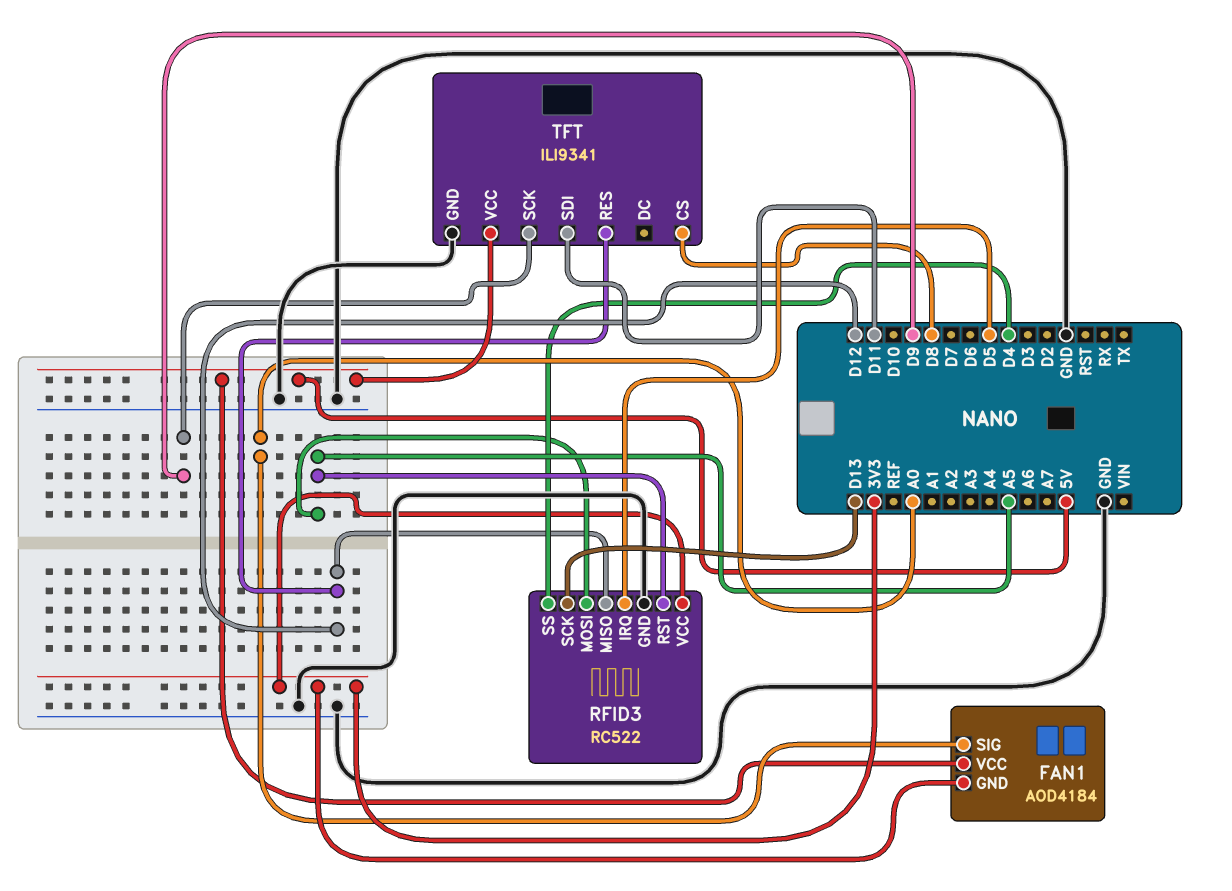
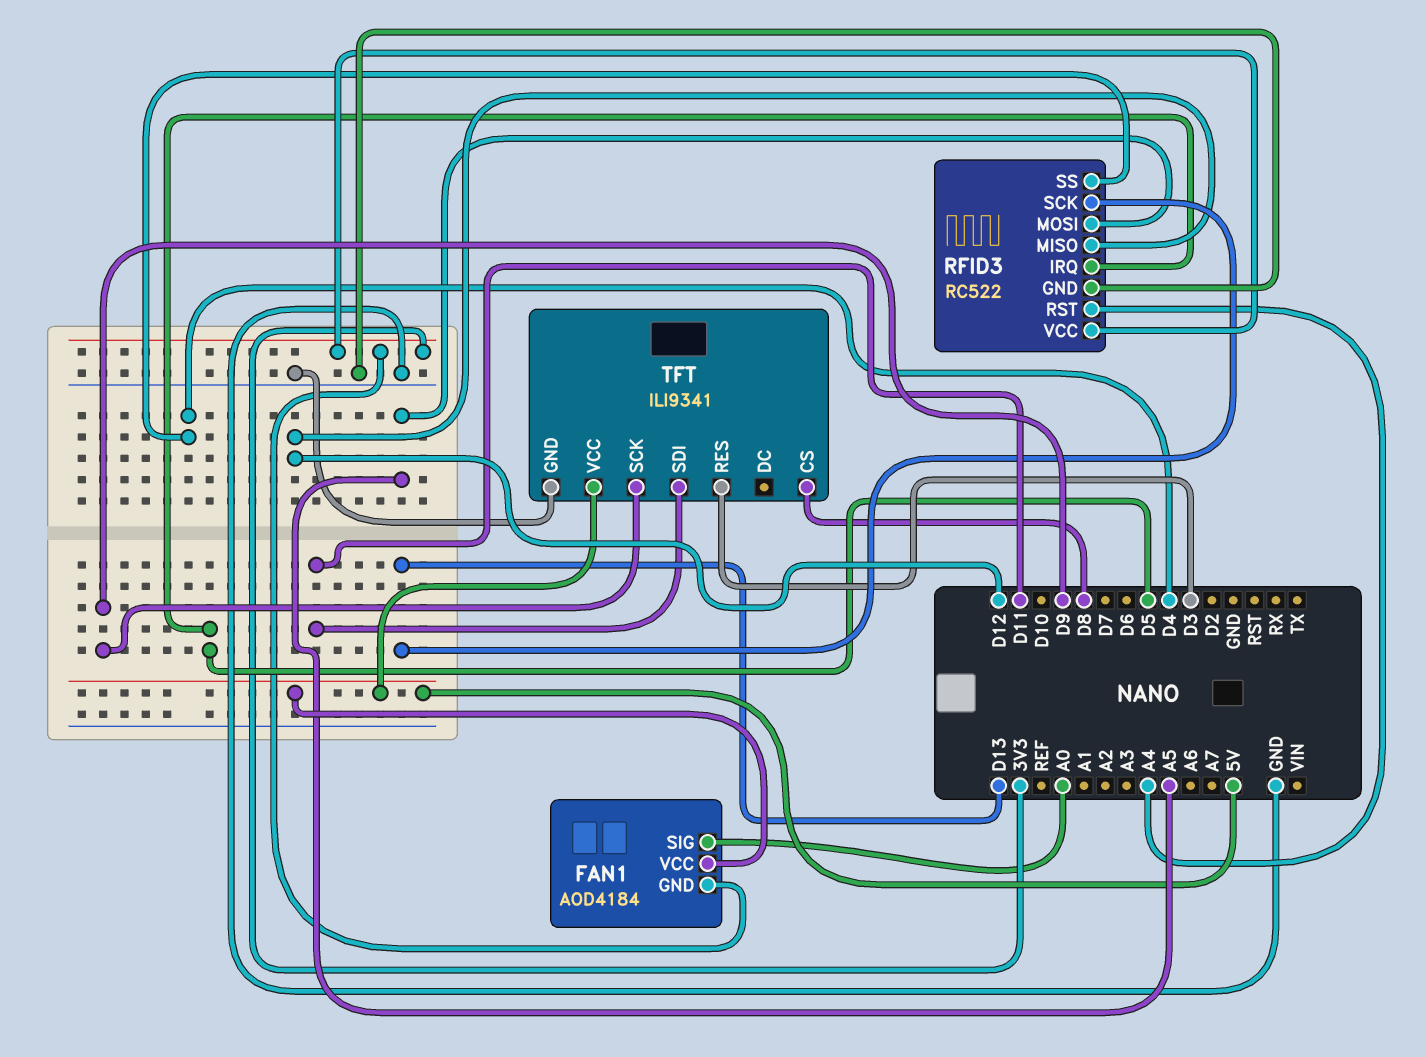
RFID3 pin RST: A5 -> A4
TFT pin RES: D12 -> D3

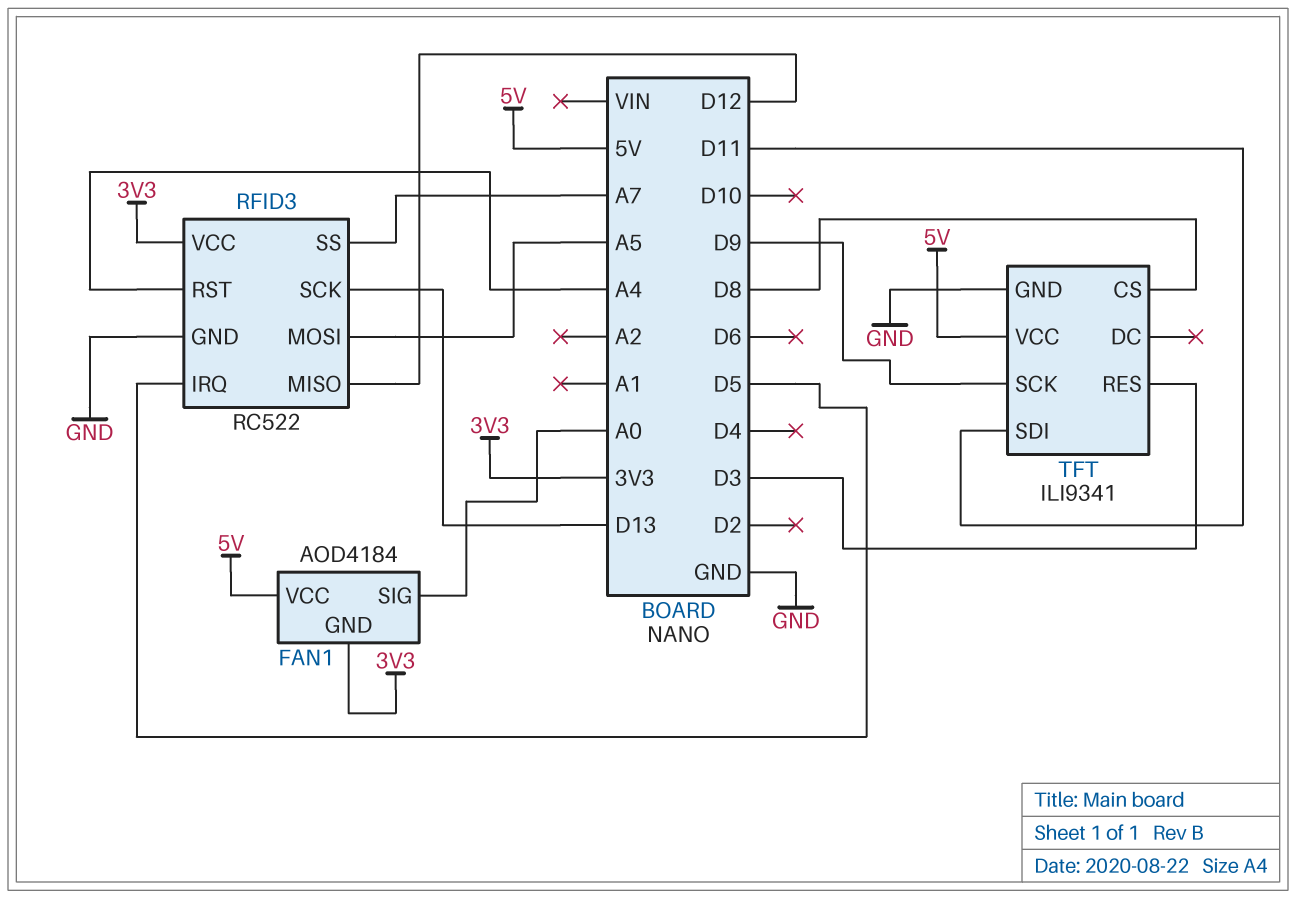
RFID3 pin SS: D4 -> A7

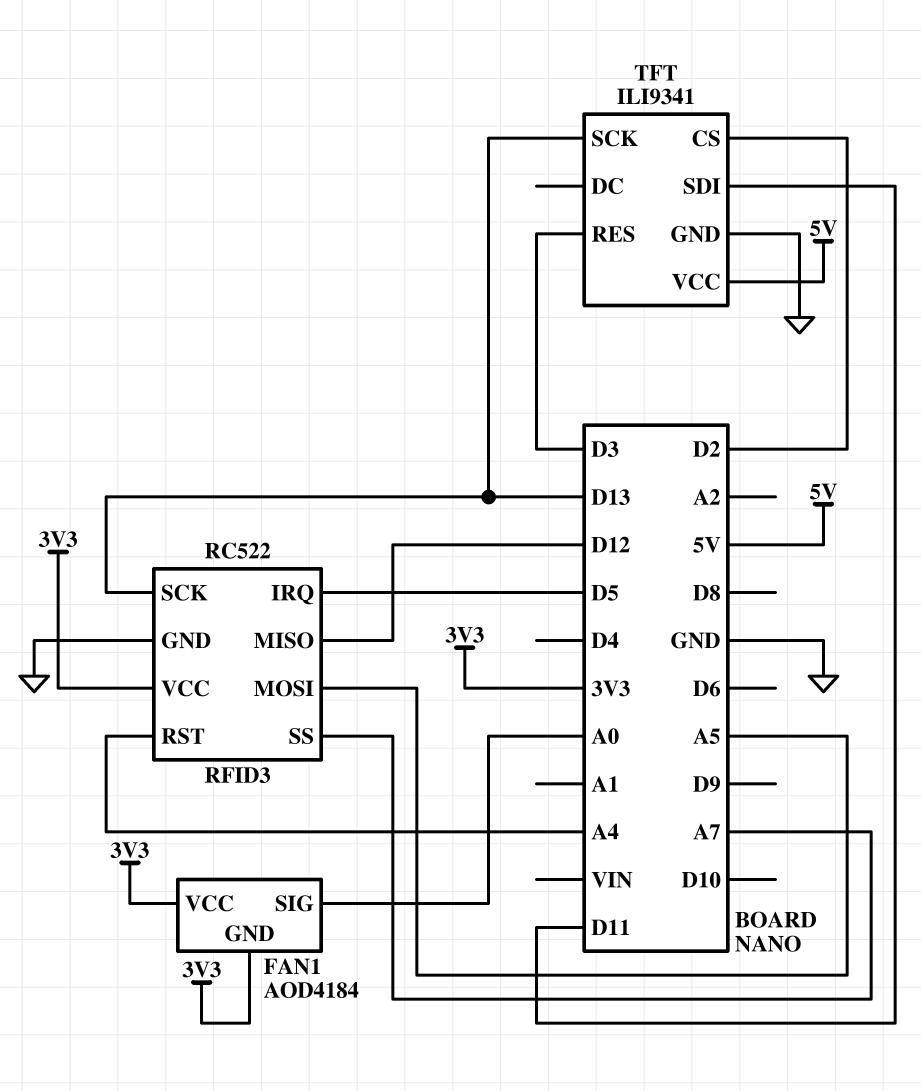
FAN1 pin VCC: 5V -> 3V3
TFT pin CS: D8 -> D2
TFT pin SCK: D9 -> D13

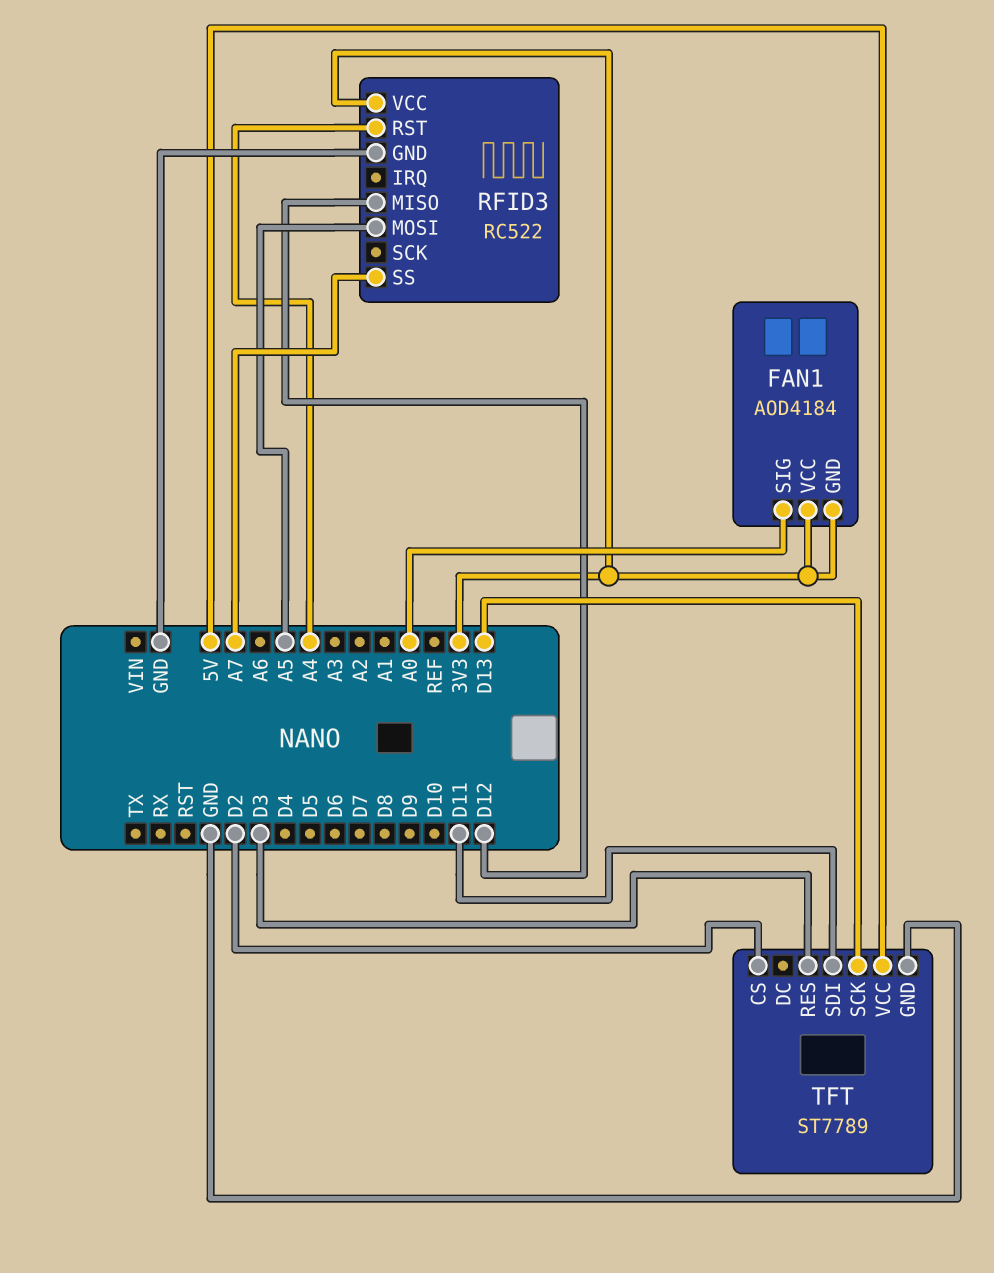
RFID3 pin IRQ: D5 -> none
RFID3 pin SCK: D13 -> none
TFT: ILI9341 -> ST7789

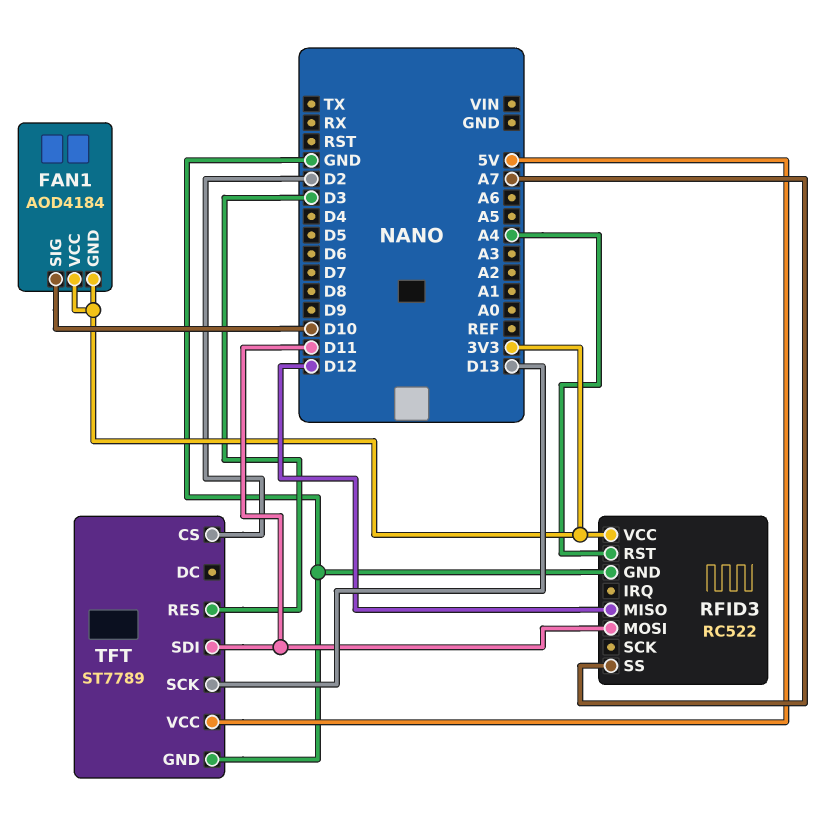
FAN1 pin SIG: A0 -> D10
RFID3 pin MOSI: A5 -> D11

